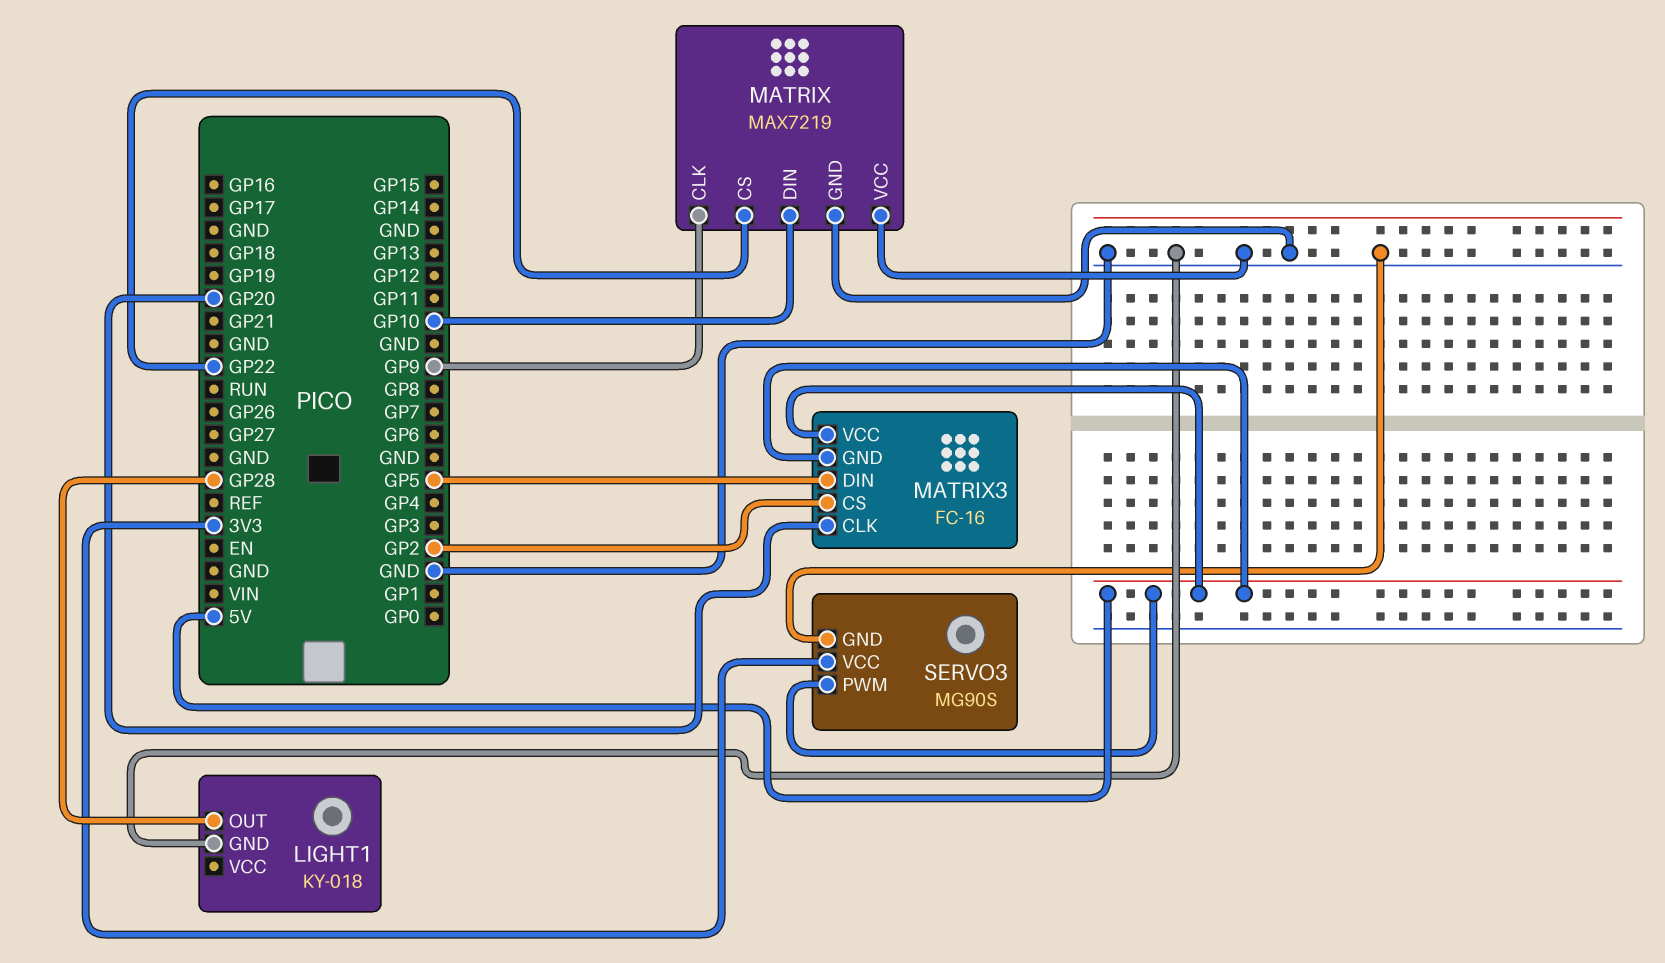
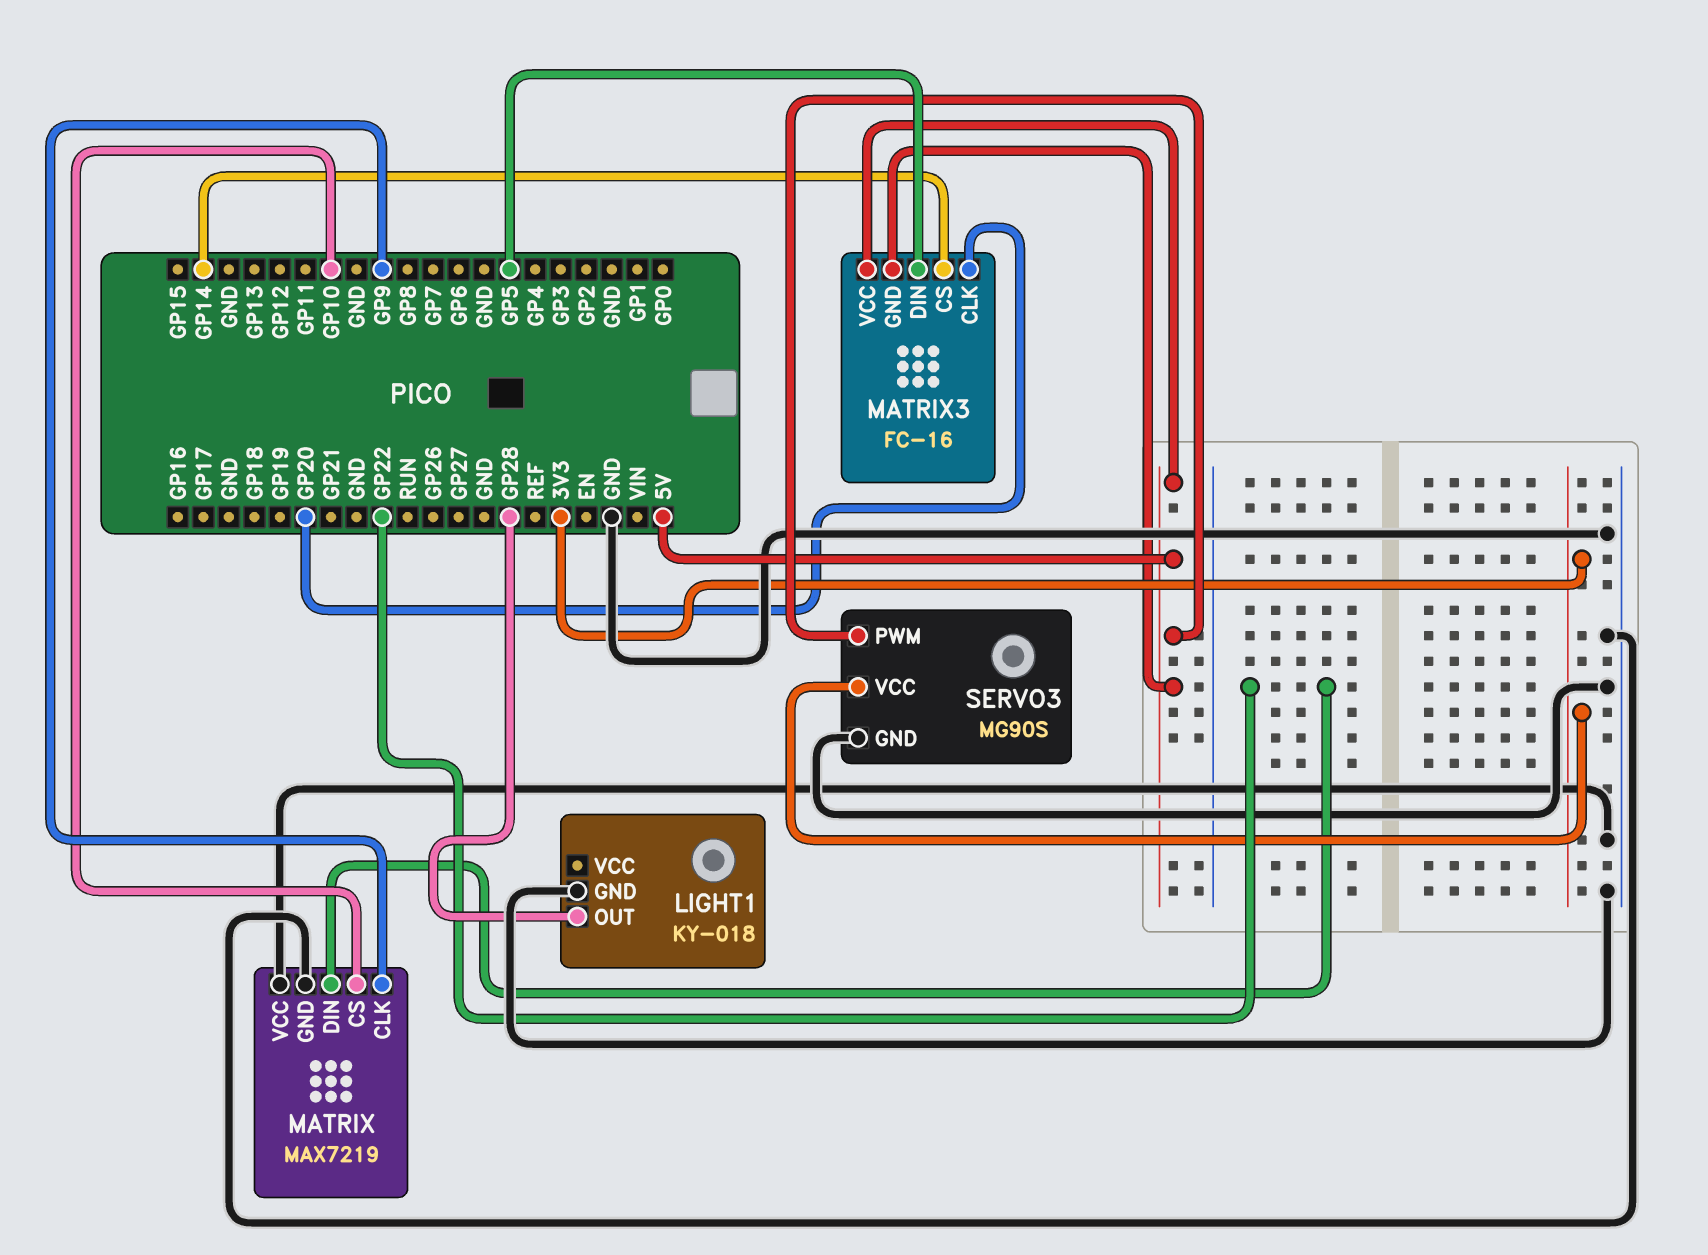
MATRIX pin CS: GP22 -> GP10
MATRIX pin DIN: GP10 -> GP22
MATRIX3 pin CS: GP2 -> GP14

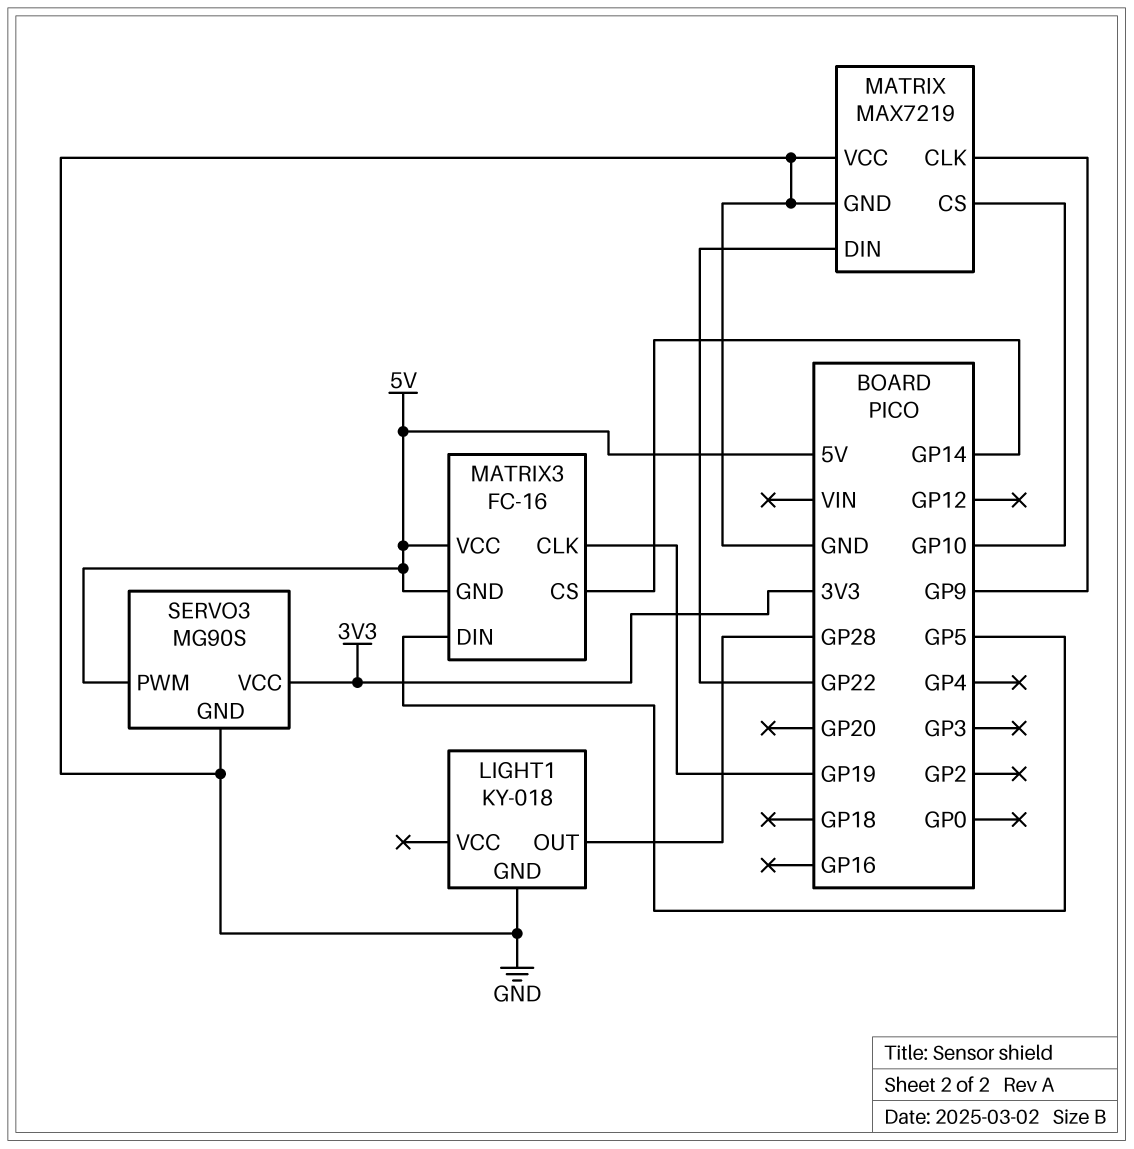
MATRIX3 pin CLK: GP20 -> GP19

